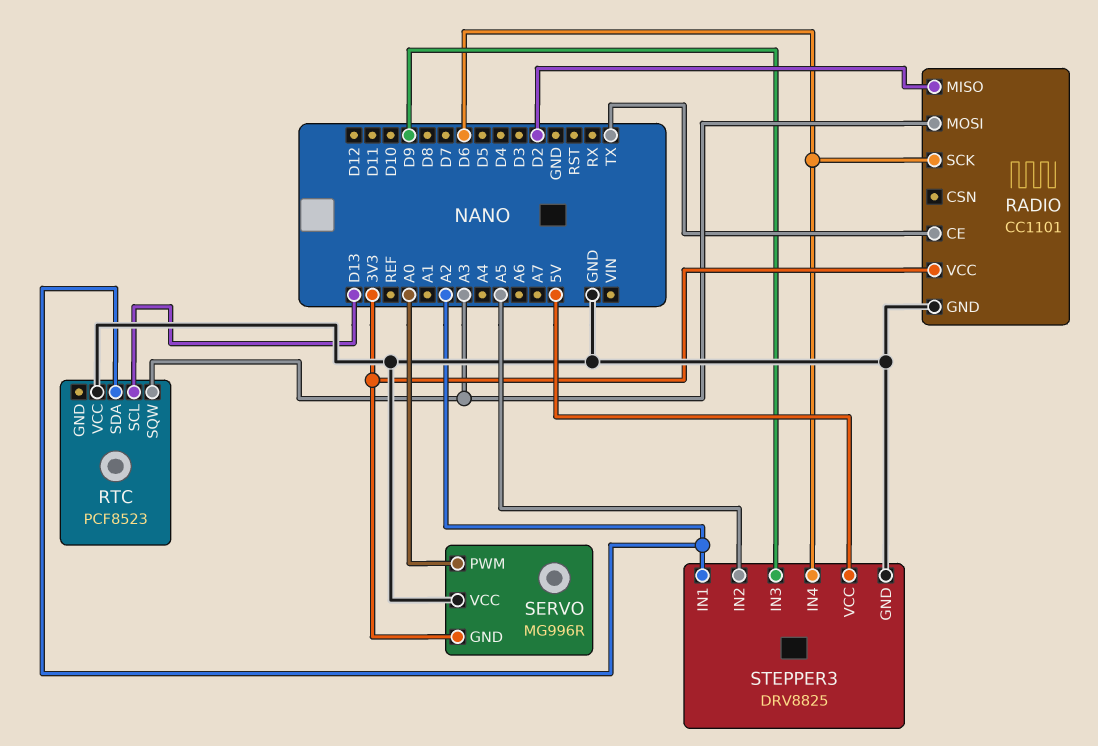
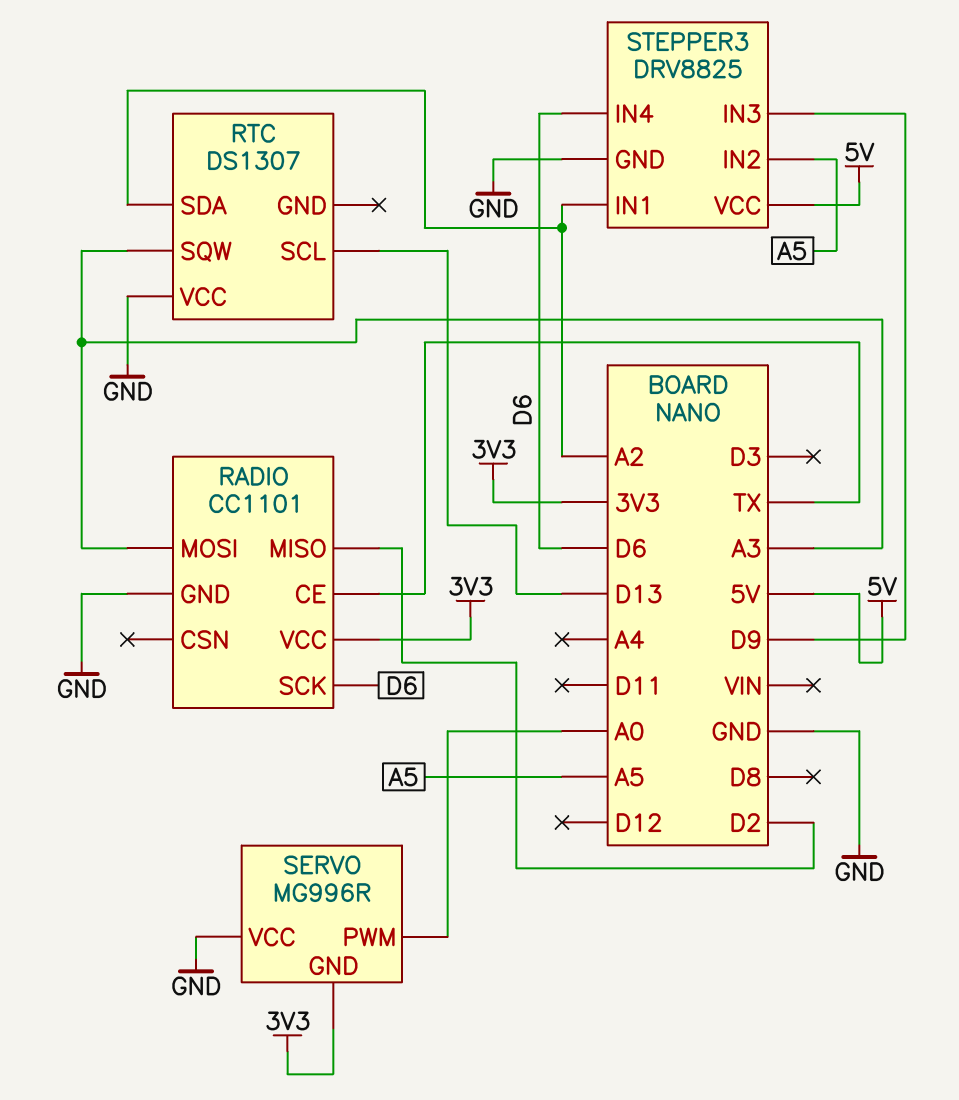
RTC: PCF8523 -> DS1307

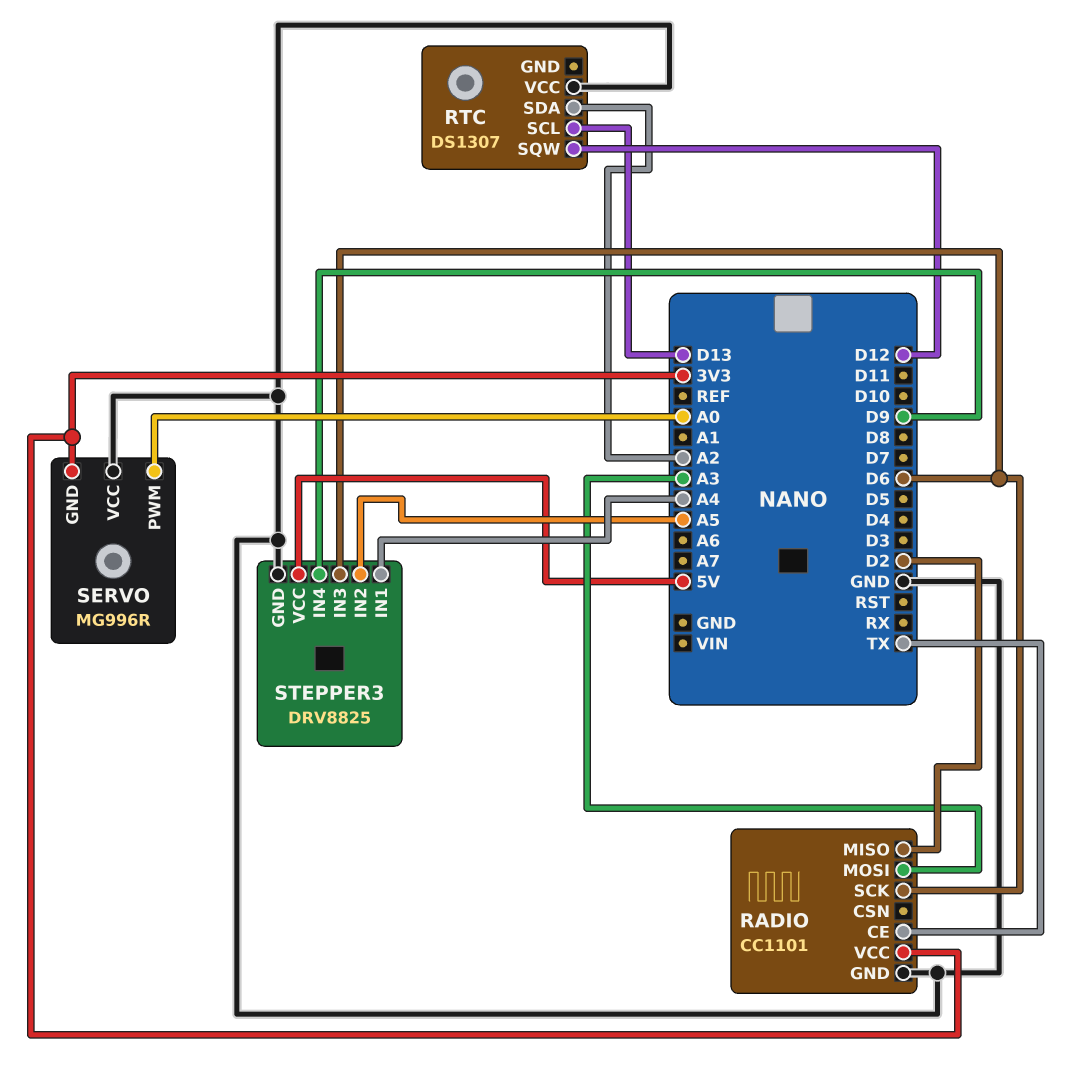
RTC pin SQW: A3 -> D12
STEPPER3 pin IN1: A2 -> A4
STEPPER3 pin IN3: D9 -> D6
STEPPER3 pin IN4: D6 -> D9

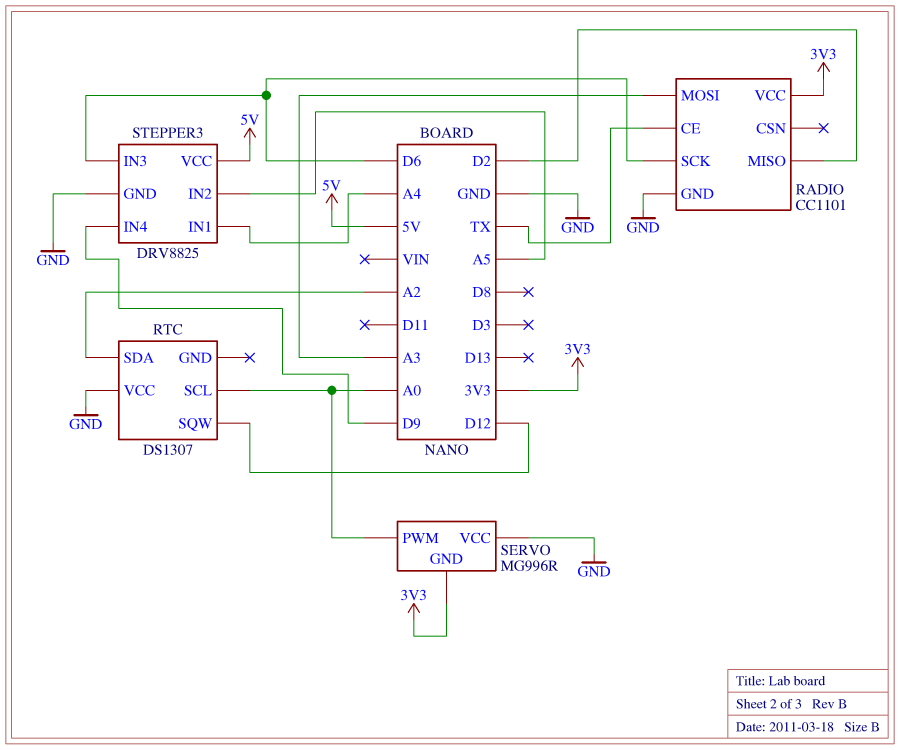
RTC pin SCL: D13 -> A0

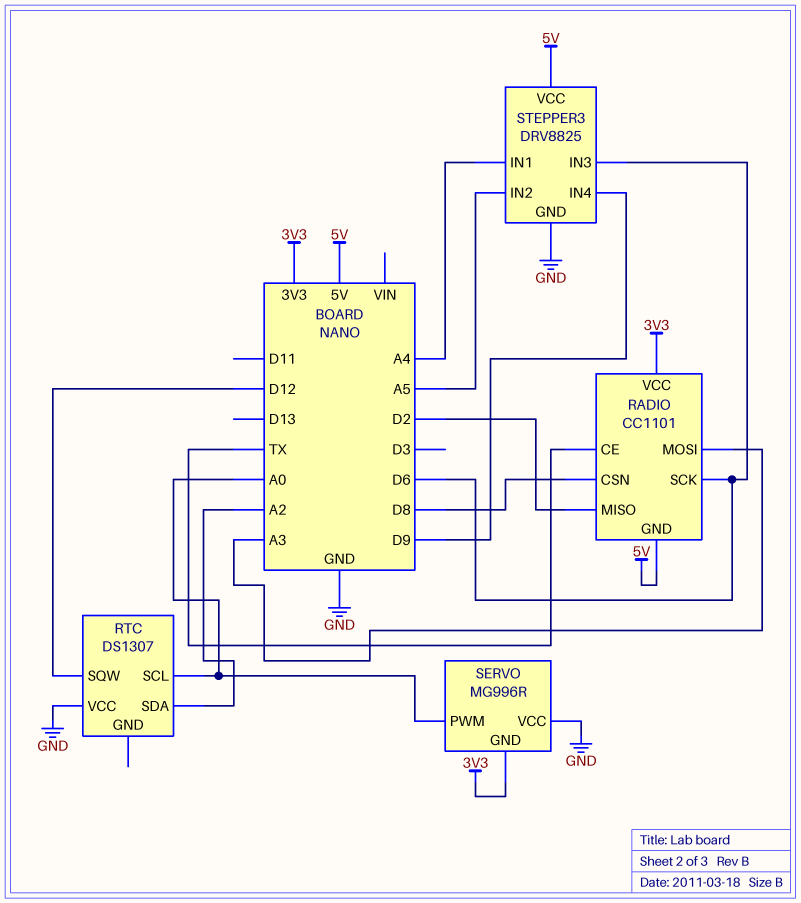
RADIO pin CSN: none -> D8
RADIO pin GND: GND -> 5V

